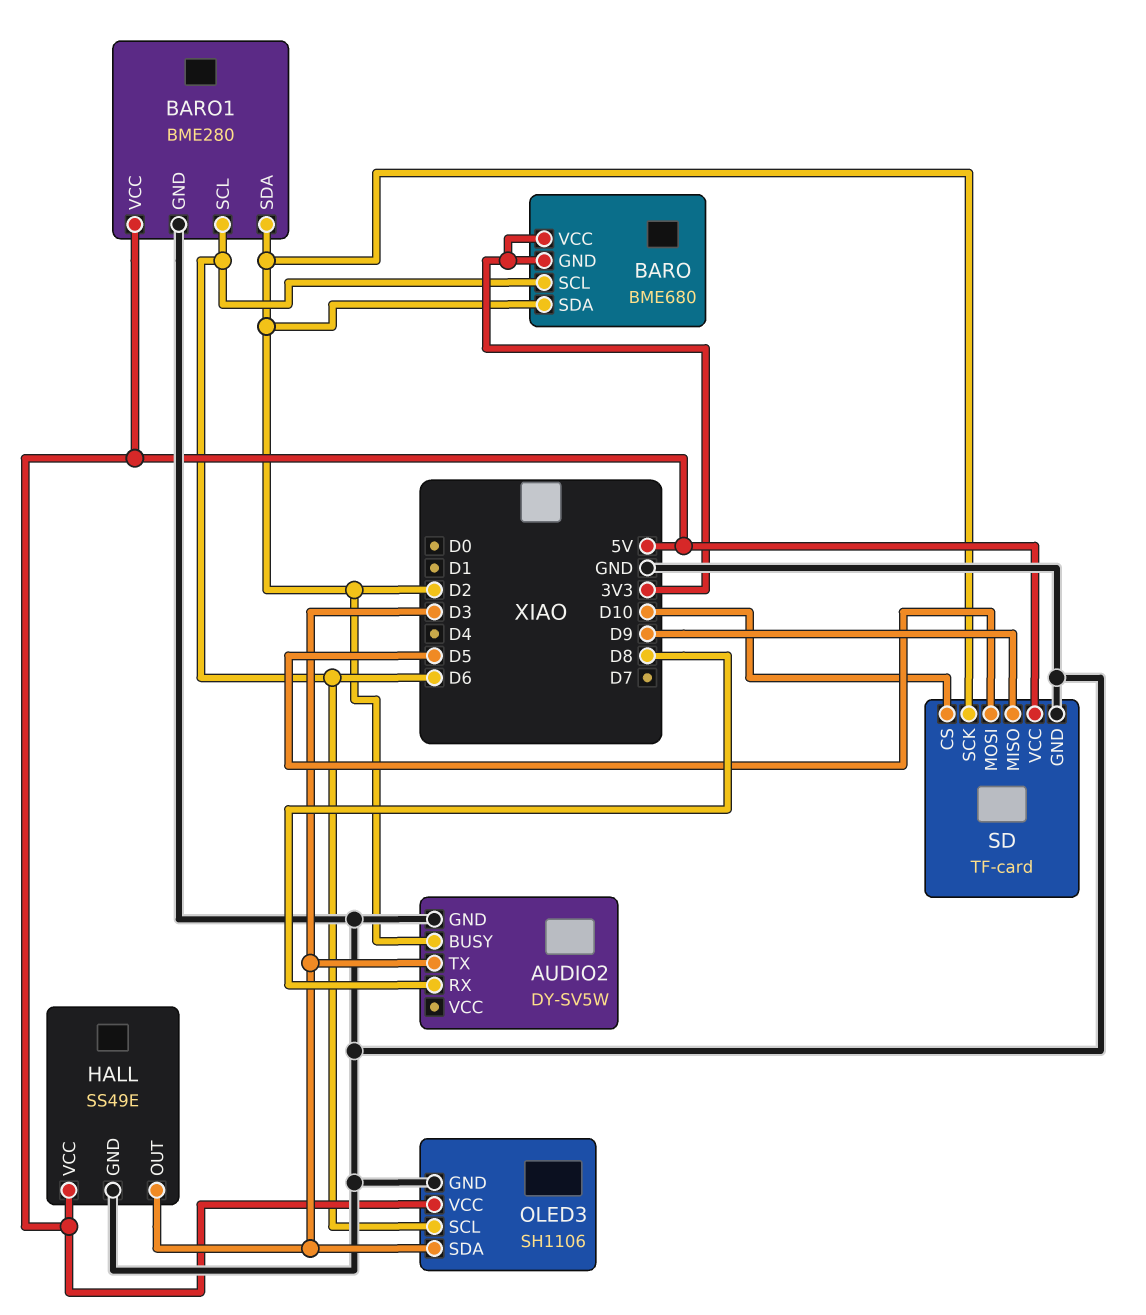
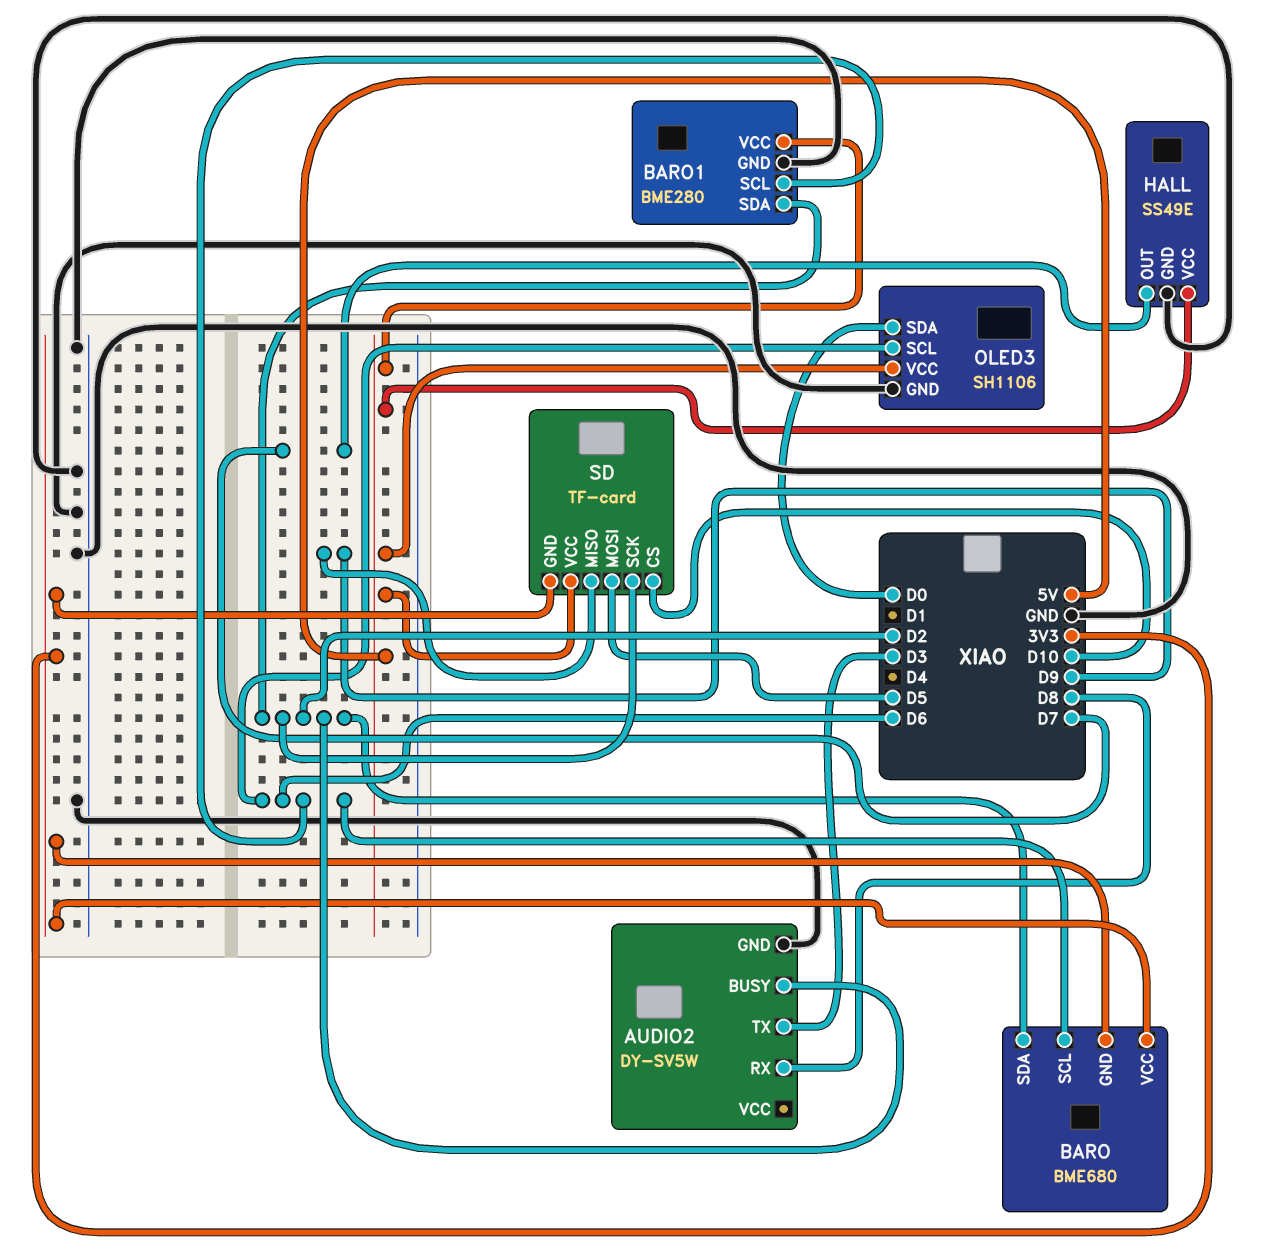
HALL pin OUT: D3 -> D7
OLED3 pin SDA: D3 -> D0
SD pin GND: GND -> 3V3

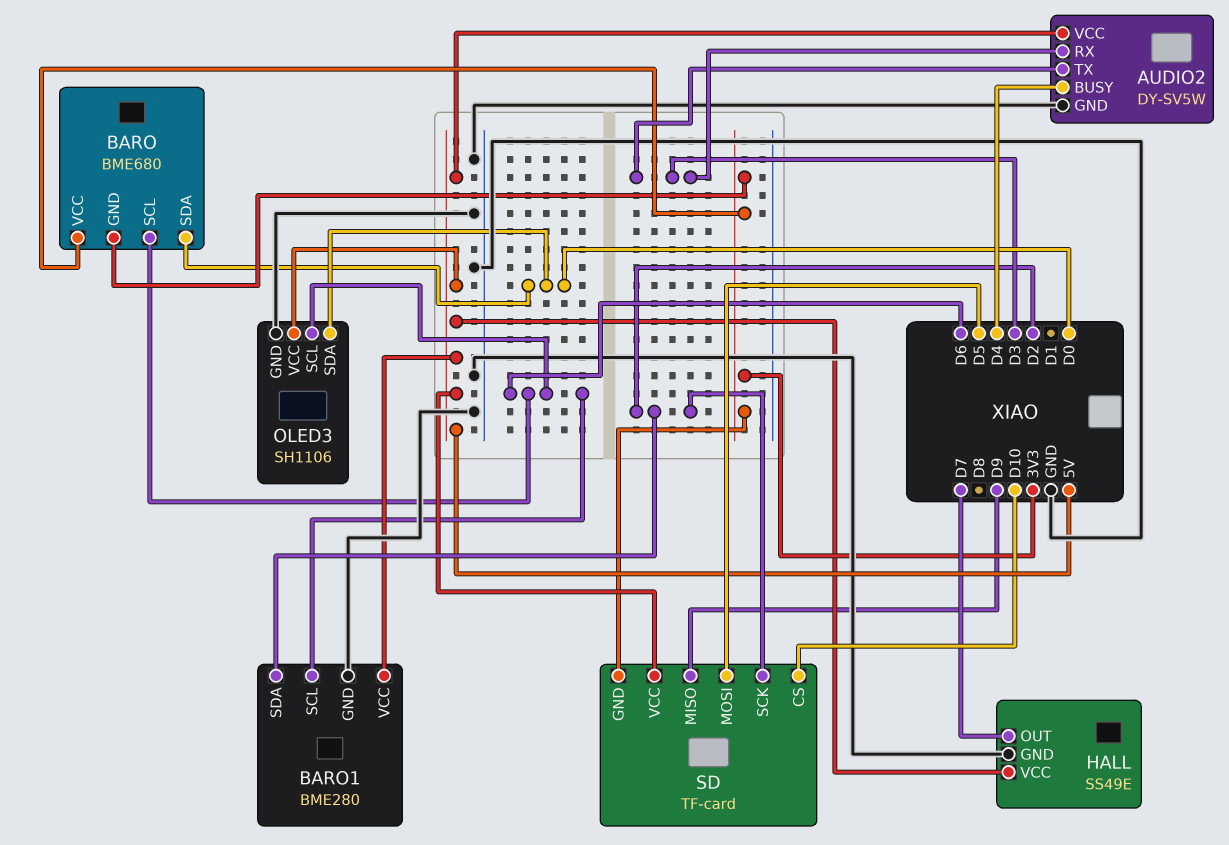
AUDIO2 pin BUSY: D2 -> D4
AUDIO2 pin RX: D8 -> D3
AUDIO2 pin VCC: none -> 5V
BARO pin SDA: D2 -> D0

